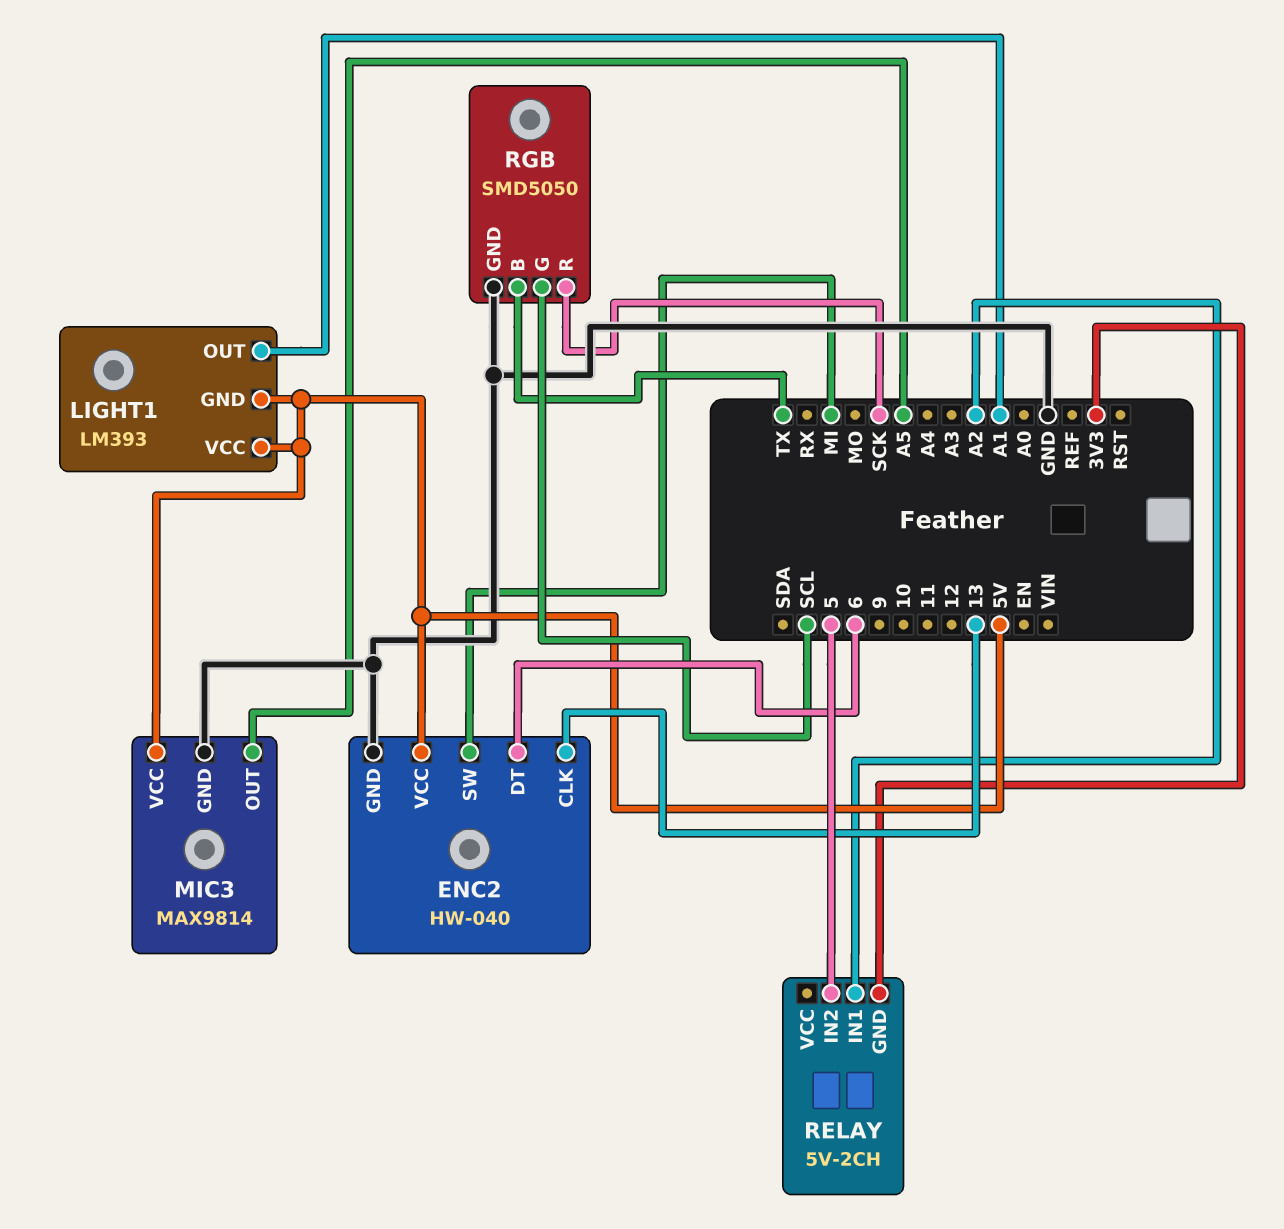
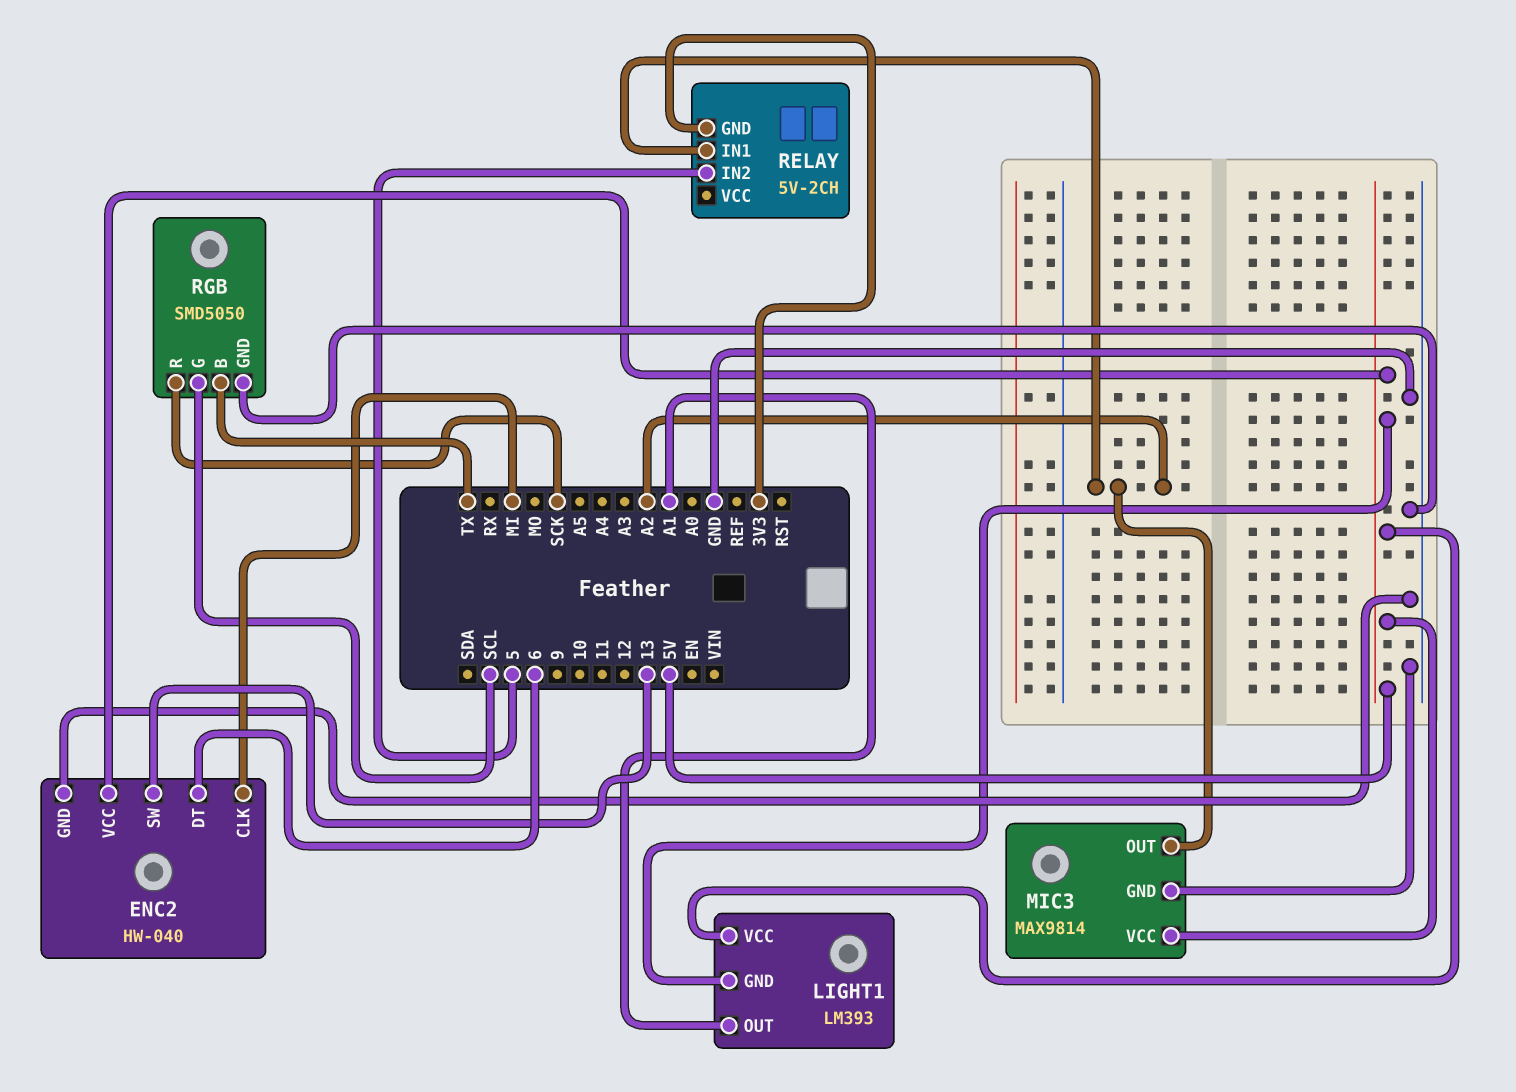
ENC2 pin CLK: 13 -> MI
ENC2 pin SW: MI -> 13
MIC3 pin OUT: A5 -> A2

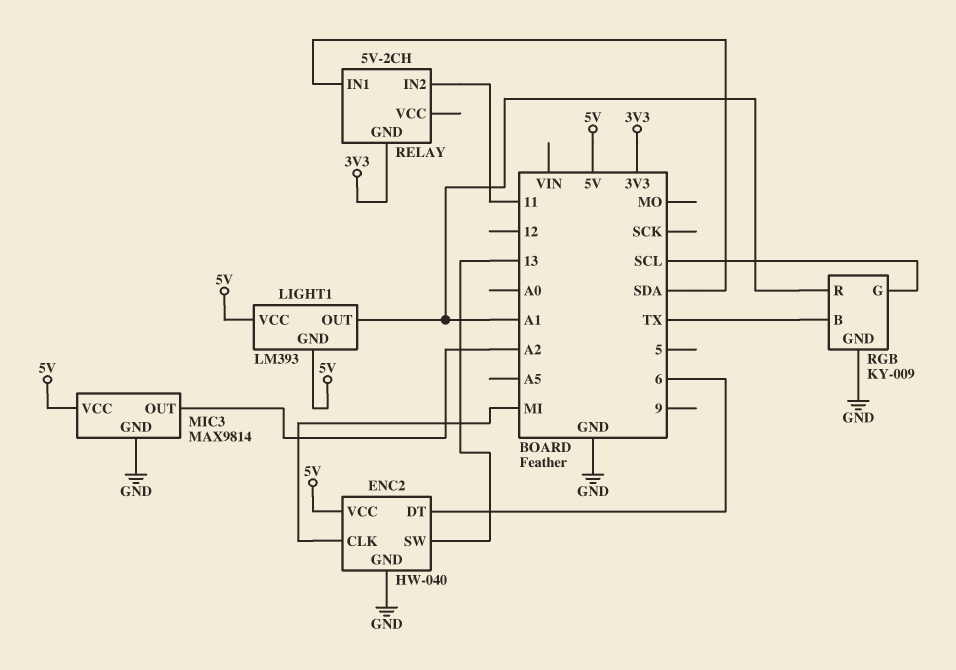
RELAY pin IN1: A2 -> SDA
RELAY pin IN2: 5 -> 11
RGB: SMD5050 -> KY-009
RGB pin R: SCK -> A1

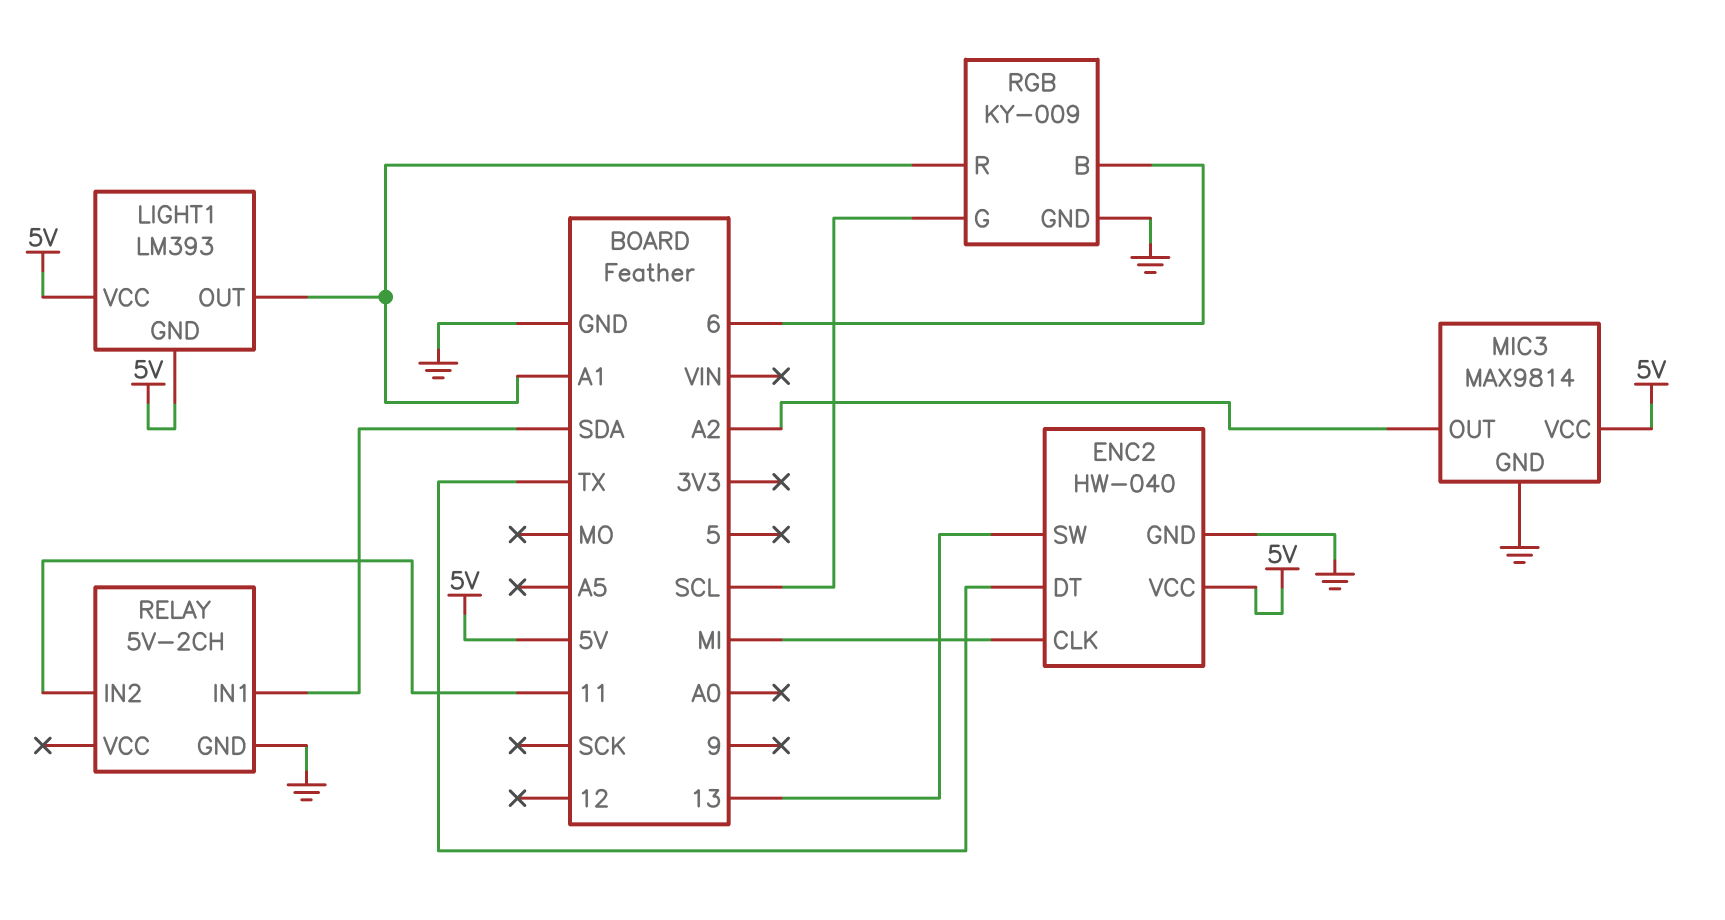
ENC2 pin DT: 6 -> TX
RELAY pin GND: 3V3 -> GND
RGB pin B: TX -> 6

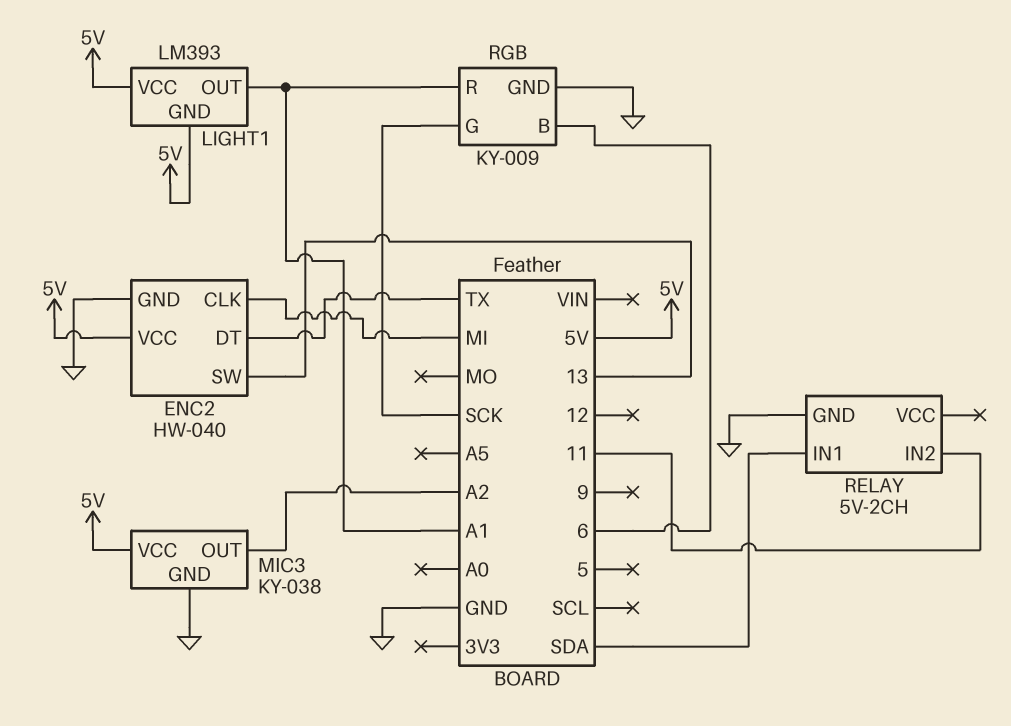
MIC3: MAX9814 -> KY-038
RGB pin G: SCL -> SCK

